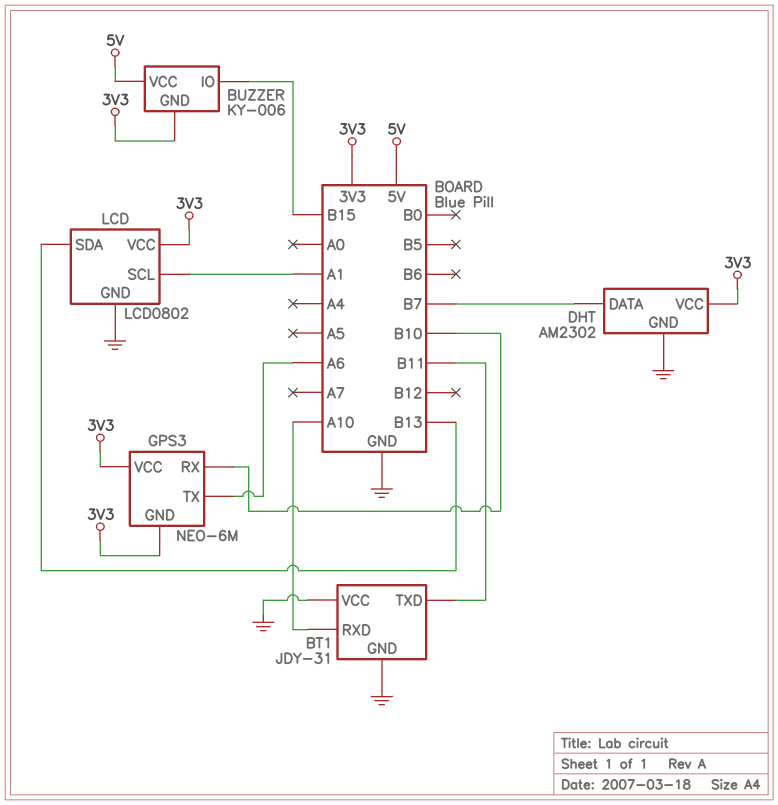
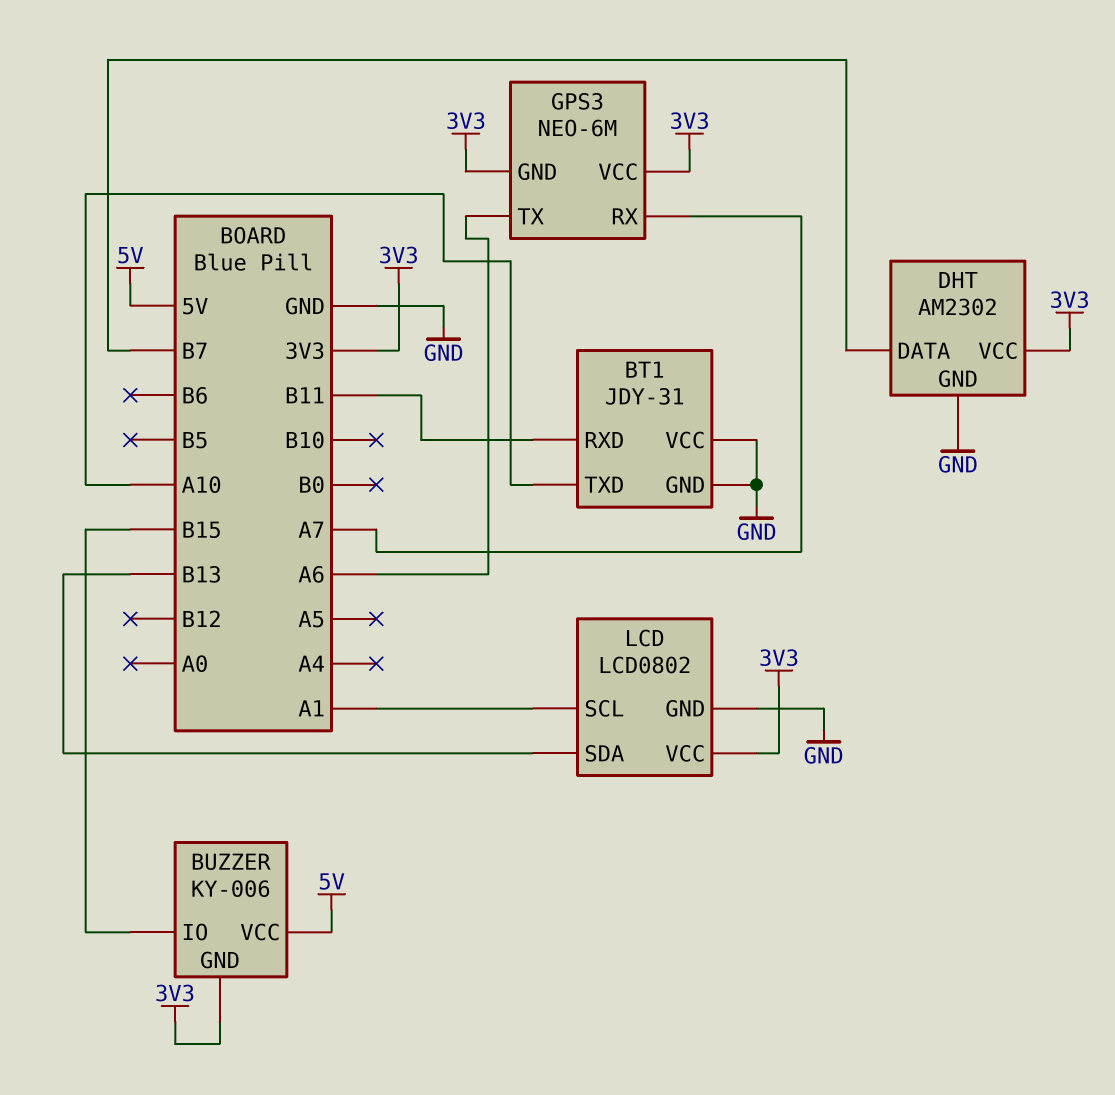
BT1 pin RXD: A10 -> B11
BT1 pin TXD: B11 -> A10
GPS3 pin RX: B10 -> A7

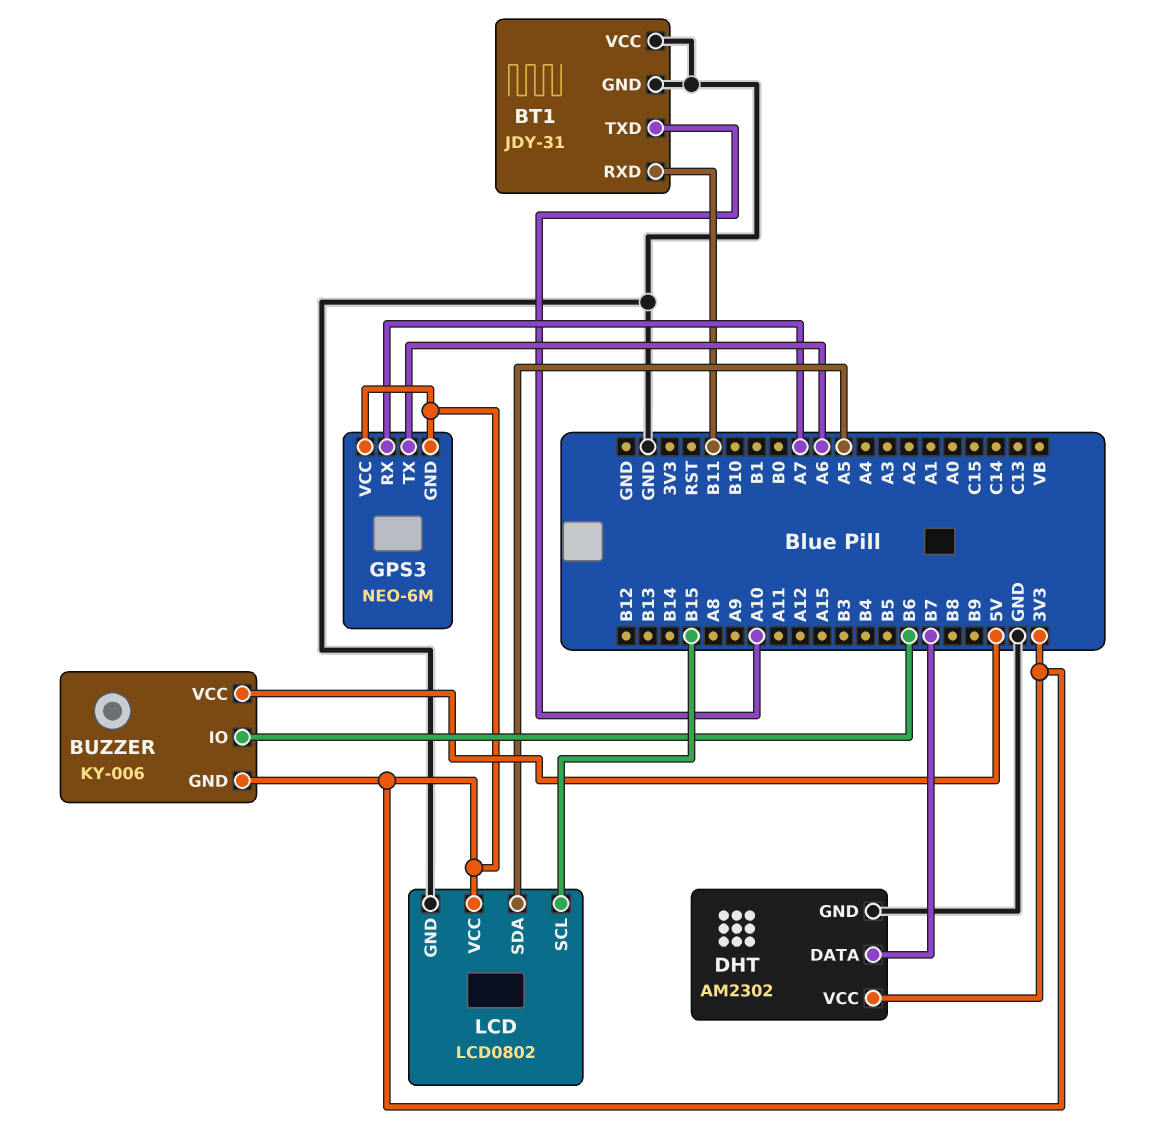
BUZZER pin IO: B15 -> B6
LCD pin SCL: A1 -> B15
LCD pin SDA: B13 -> A5

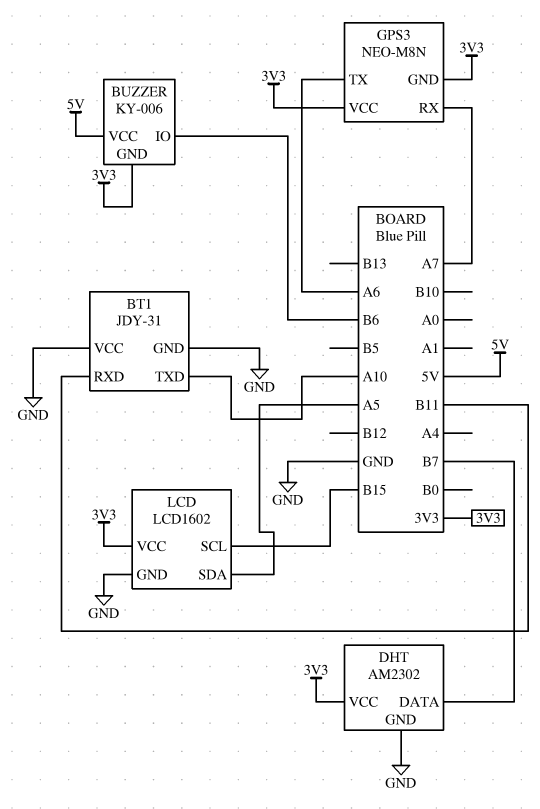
GPS3: NEO-6M -> NEO-M8N
LCD: LCD0802 -> LCD1602

